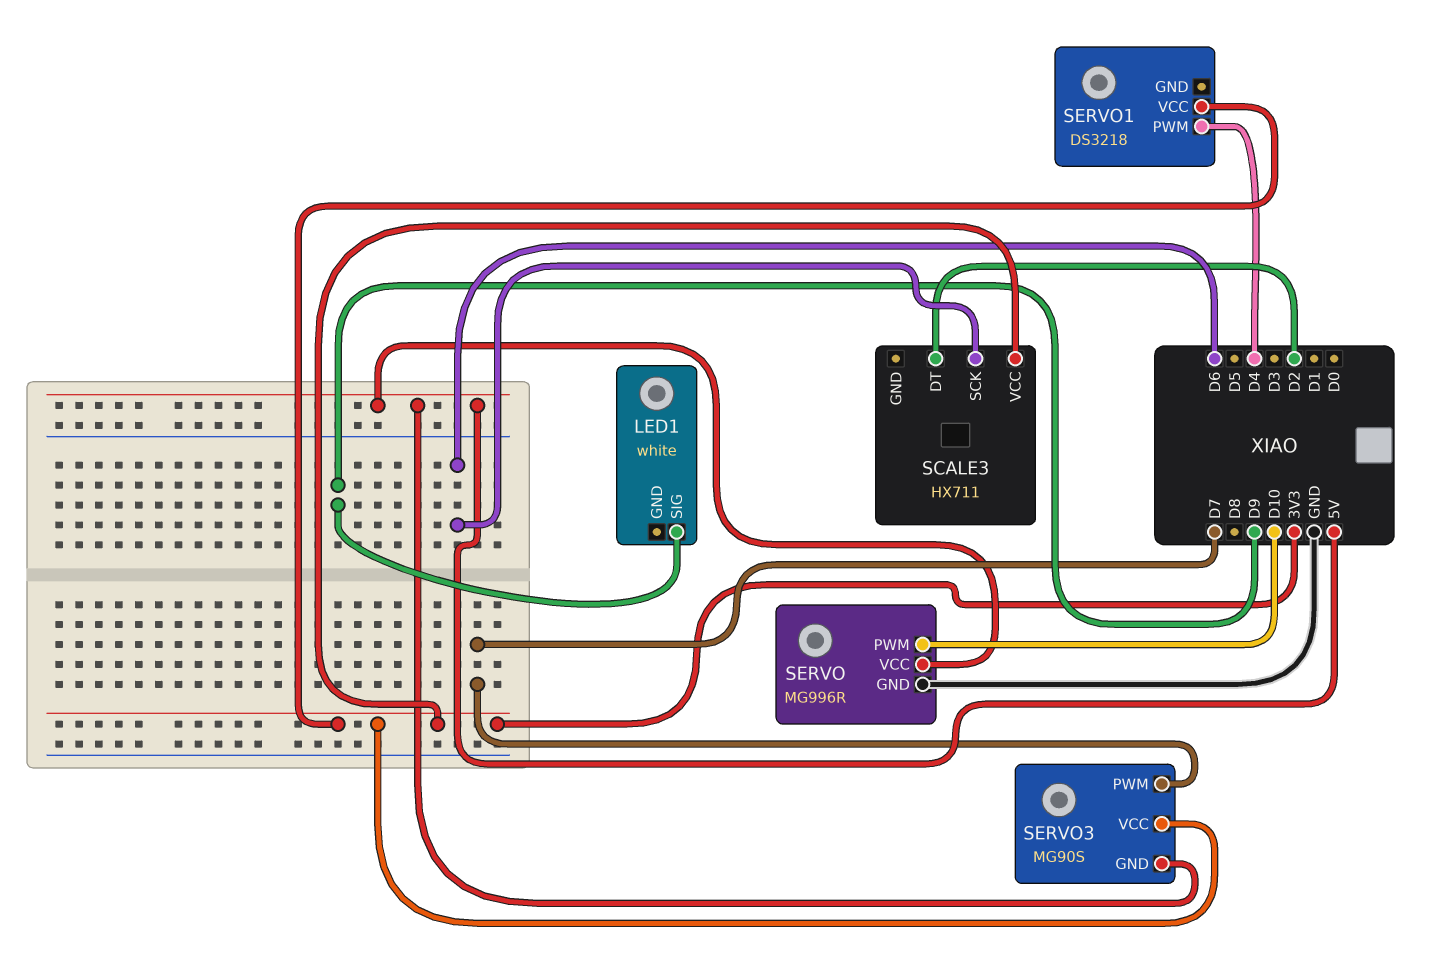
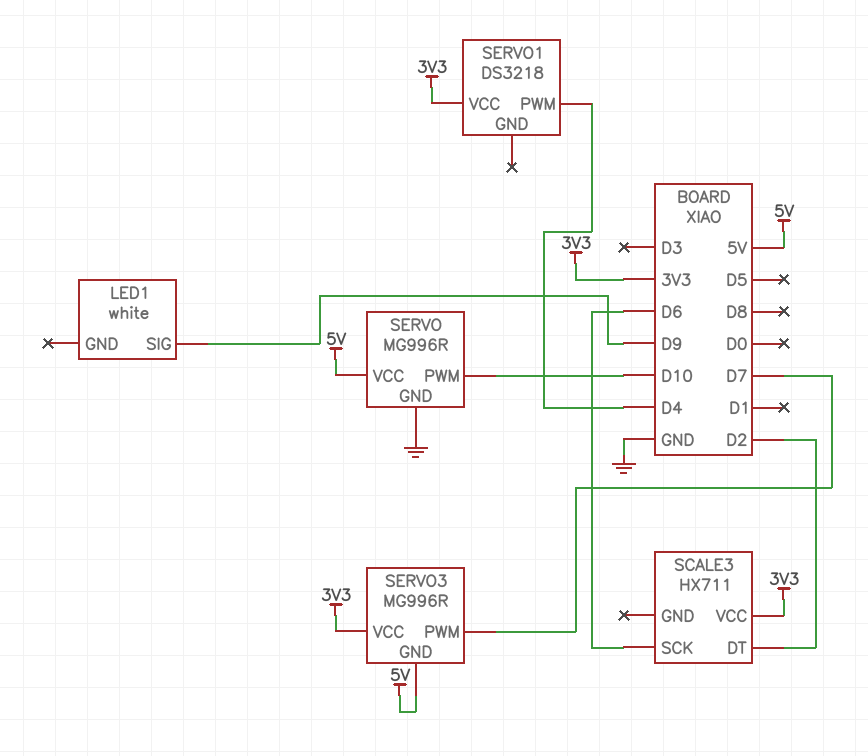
SERVO3: MG90S -> MG996R

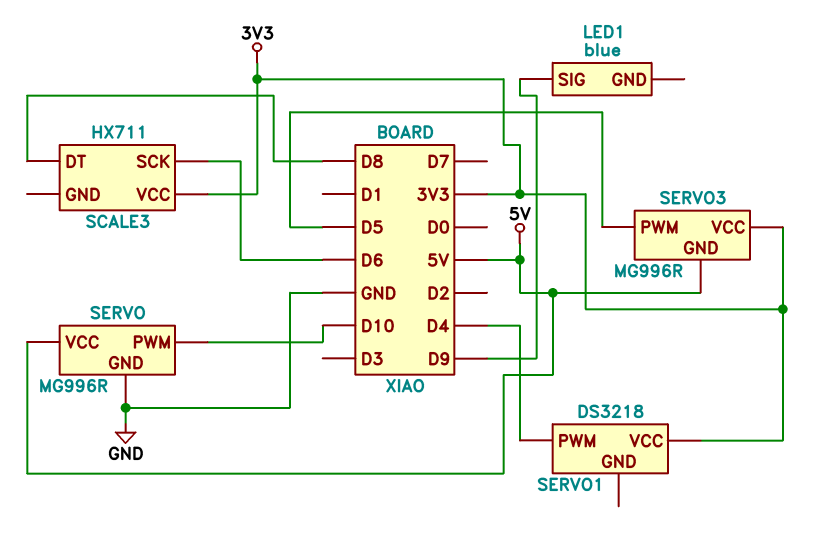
LED1: white -> blue
SCALE3 pin DT: D2 -> D8
SERVO3 pin PWM: D7 -> D5

